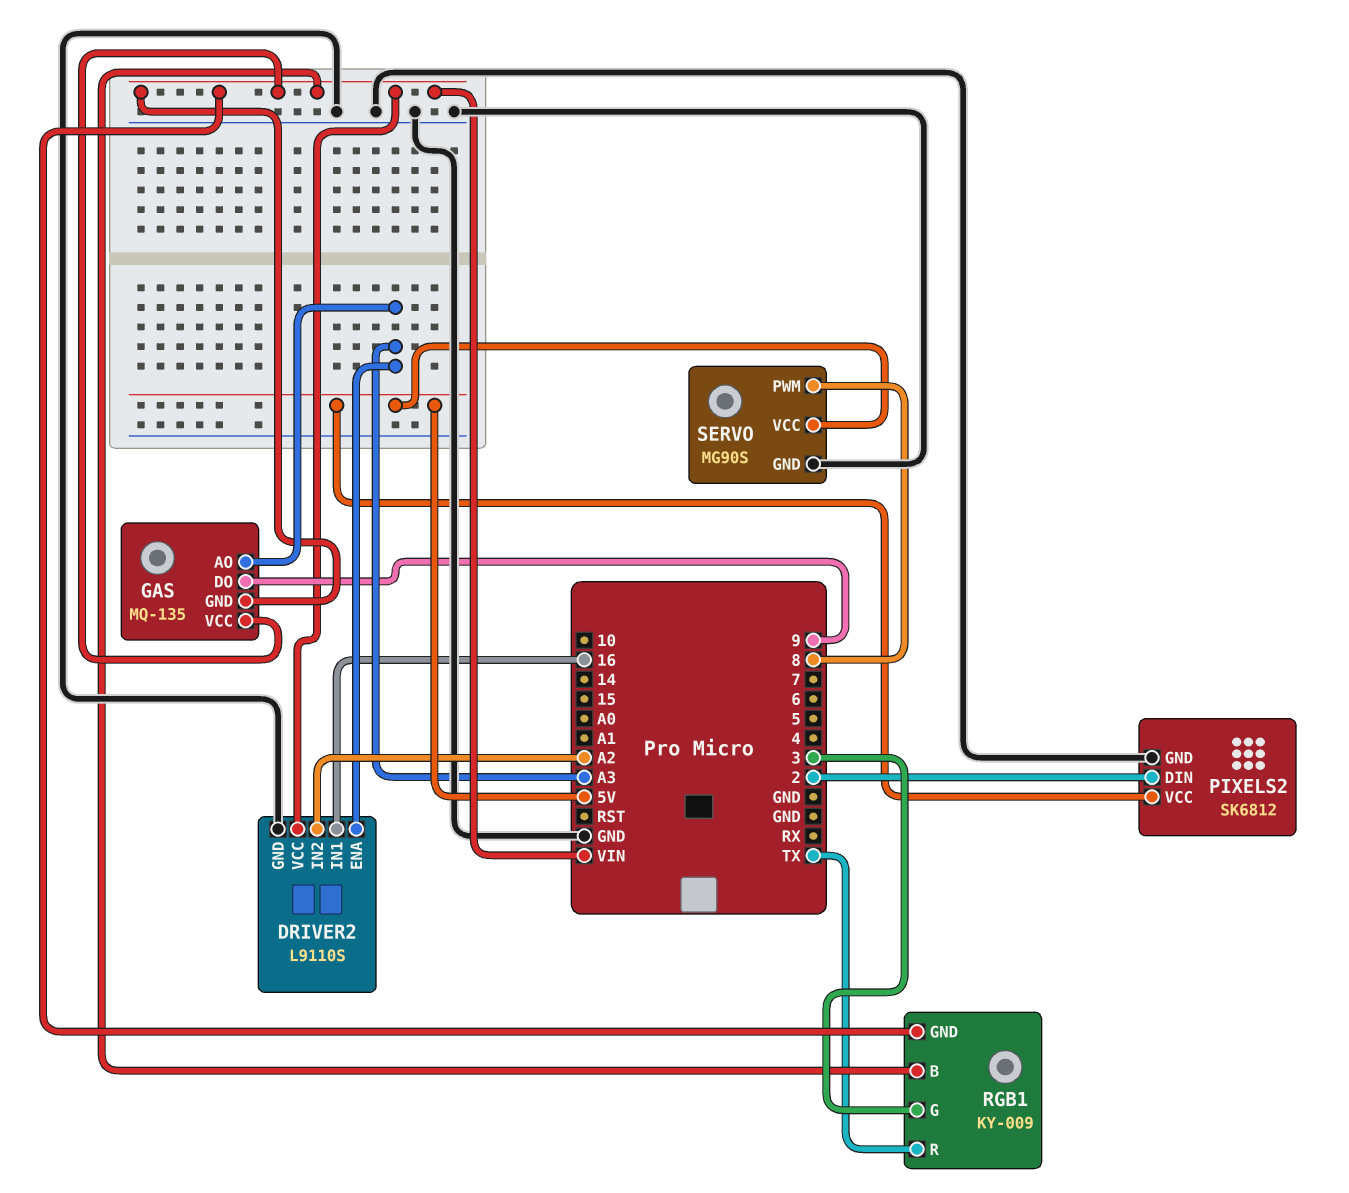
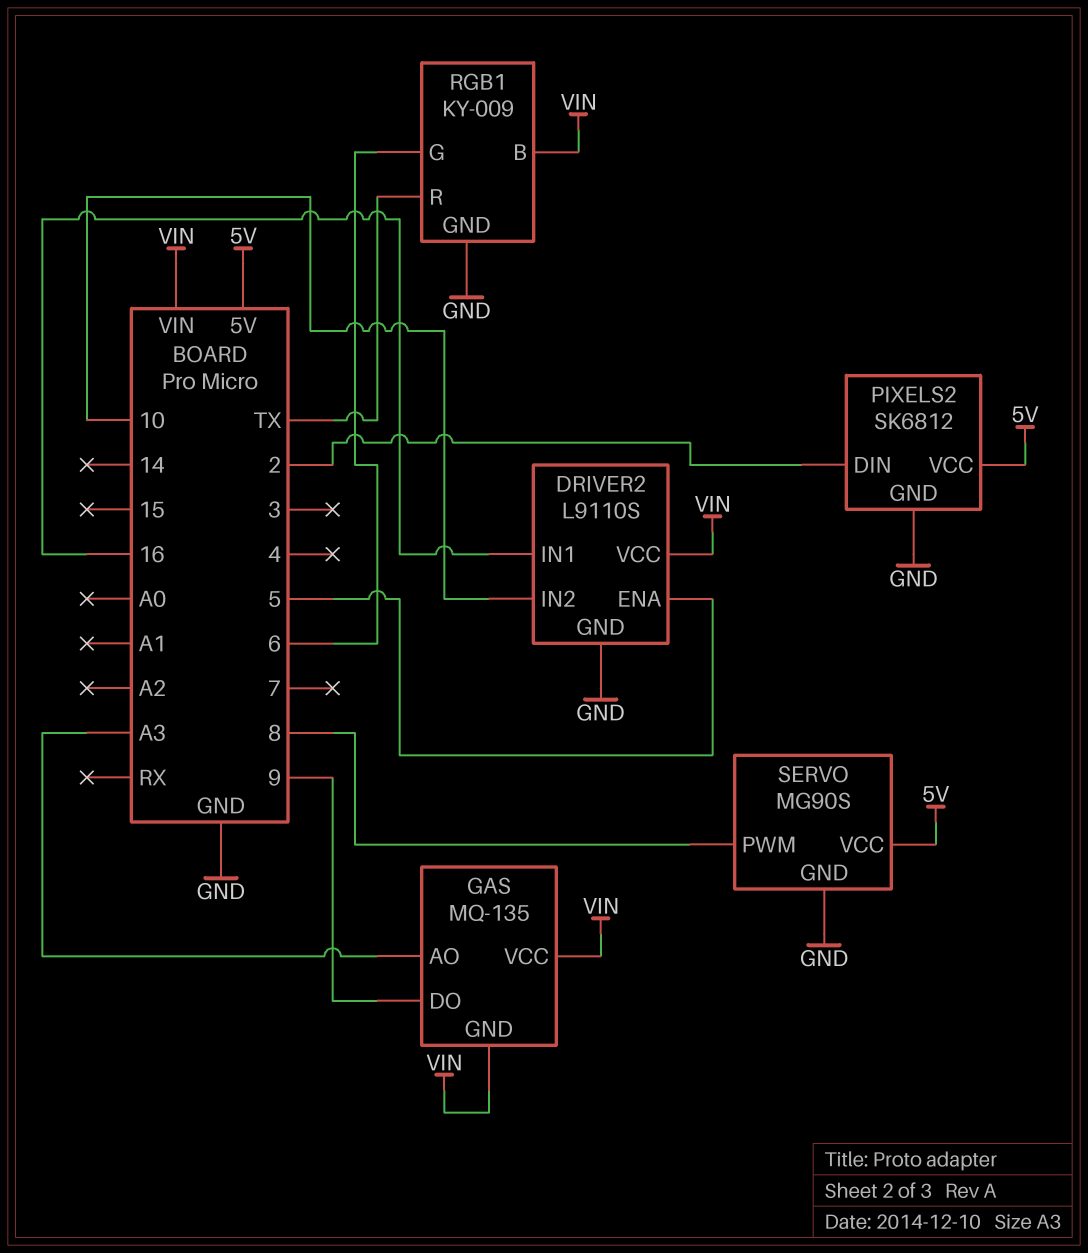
DRIVER2 pin ENA: A3 -> 5
DRIVER2 pin IN2: A2 -> 10
RGB1 pin G: 3 -> 6
RGB1 pin GND: VIN -> GND

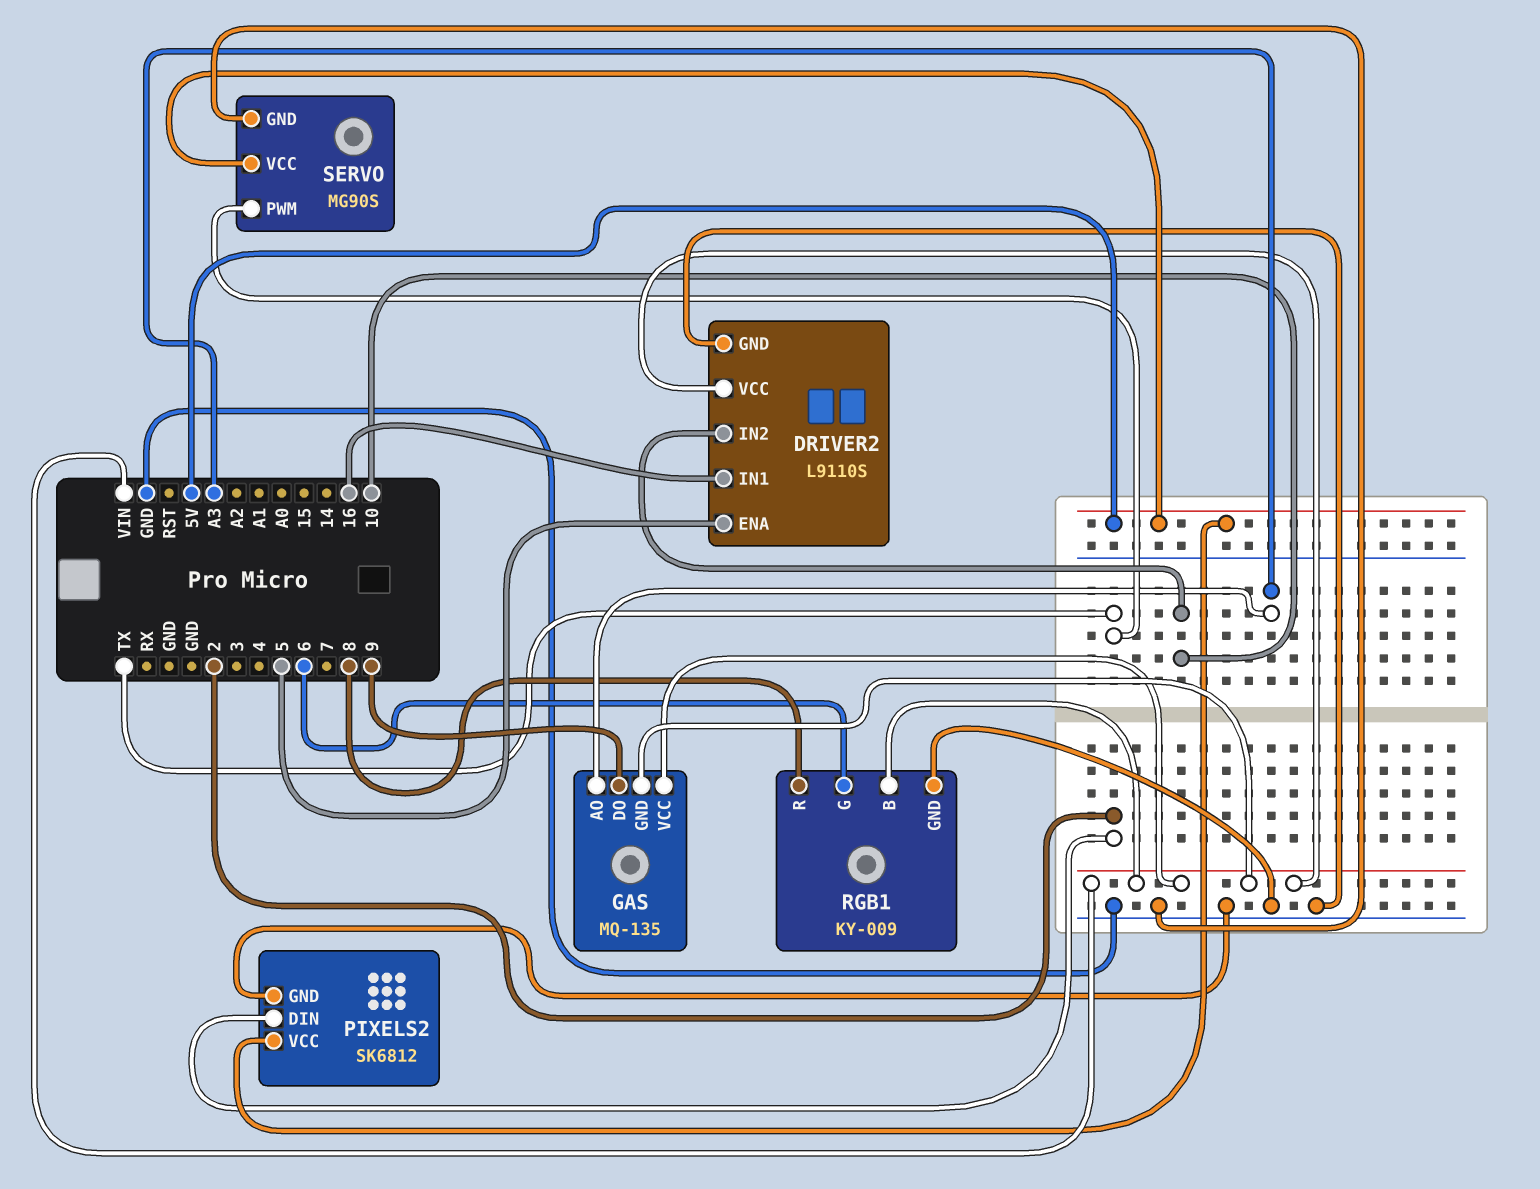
RGB1 pin R: TX -> 8
SERVO pin PWM: 8 -> TX

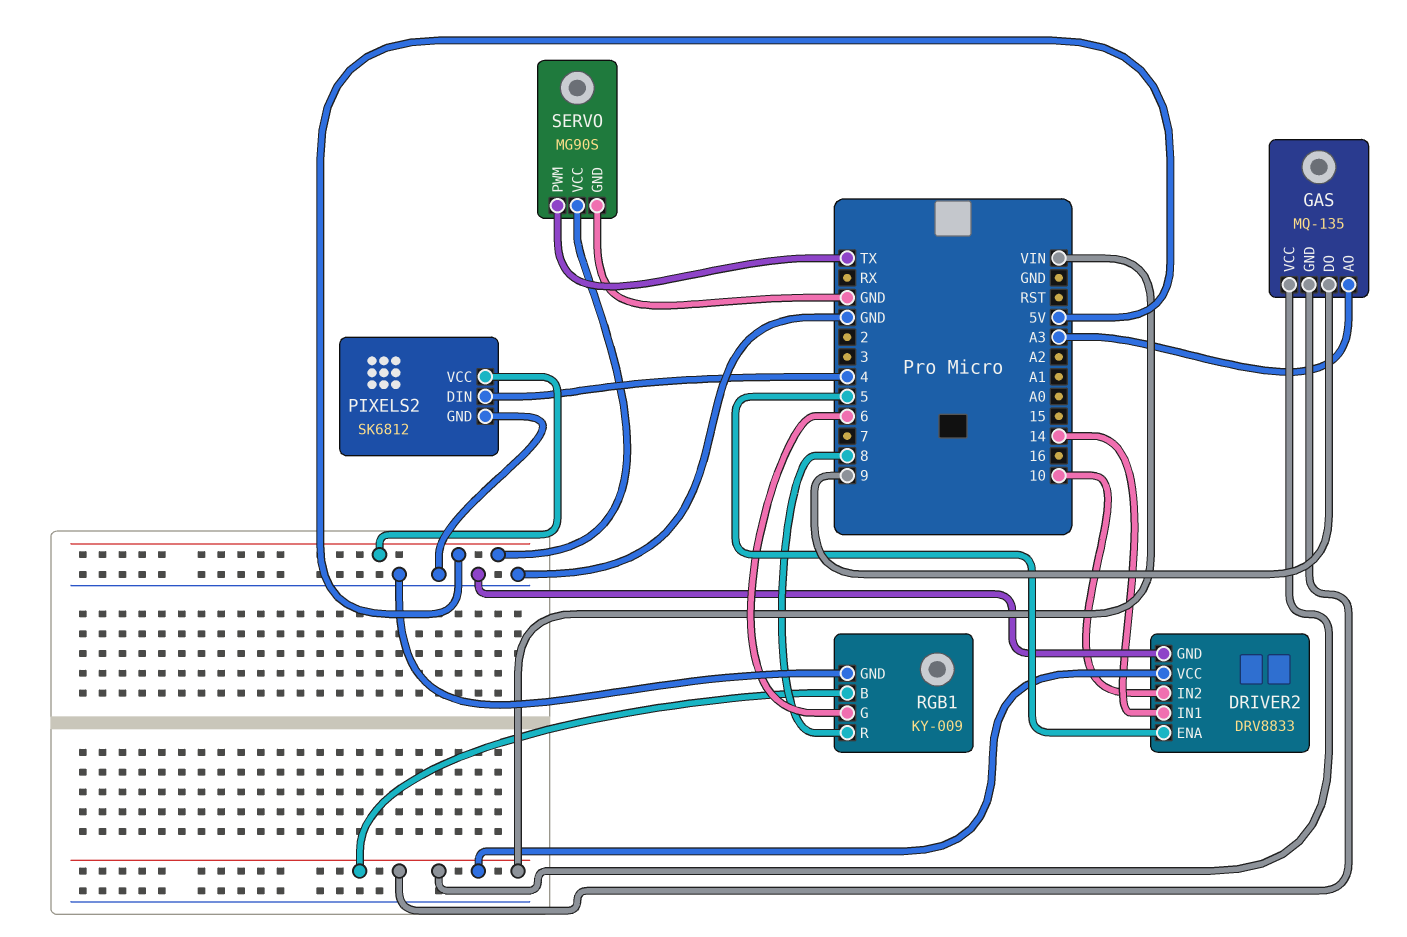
DRIVER2: L9110S -> DRV8833
DRIVER2 pin IN1: 16 -> 14
PIXELS2 pin DIN: 2 -> 4

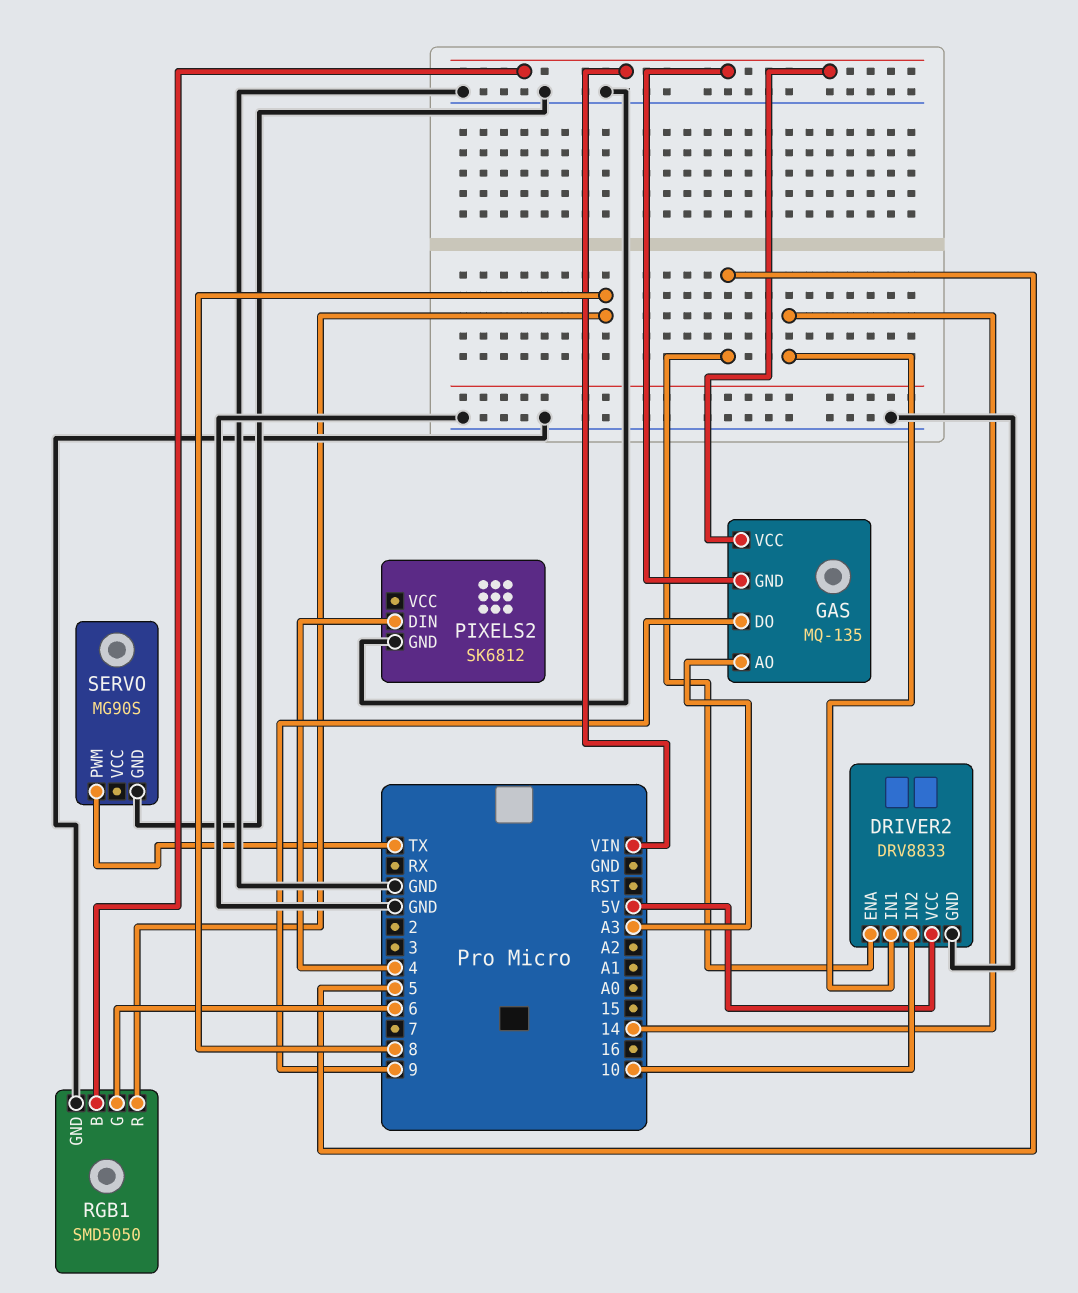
DRIVER2 pin VCC: VIN -> 5V
PIXELS2 pin VCC: 5V -> none
RGB1: KY-009 -> SMD5050
SERVO pin VCC: 5V -> none

